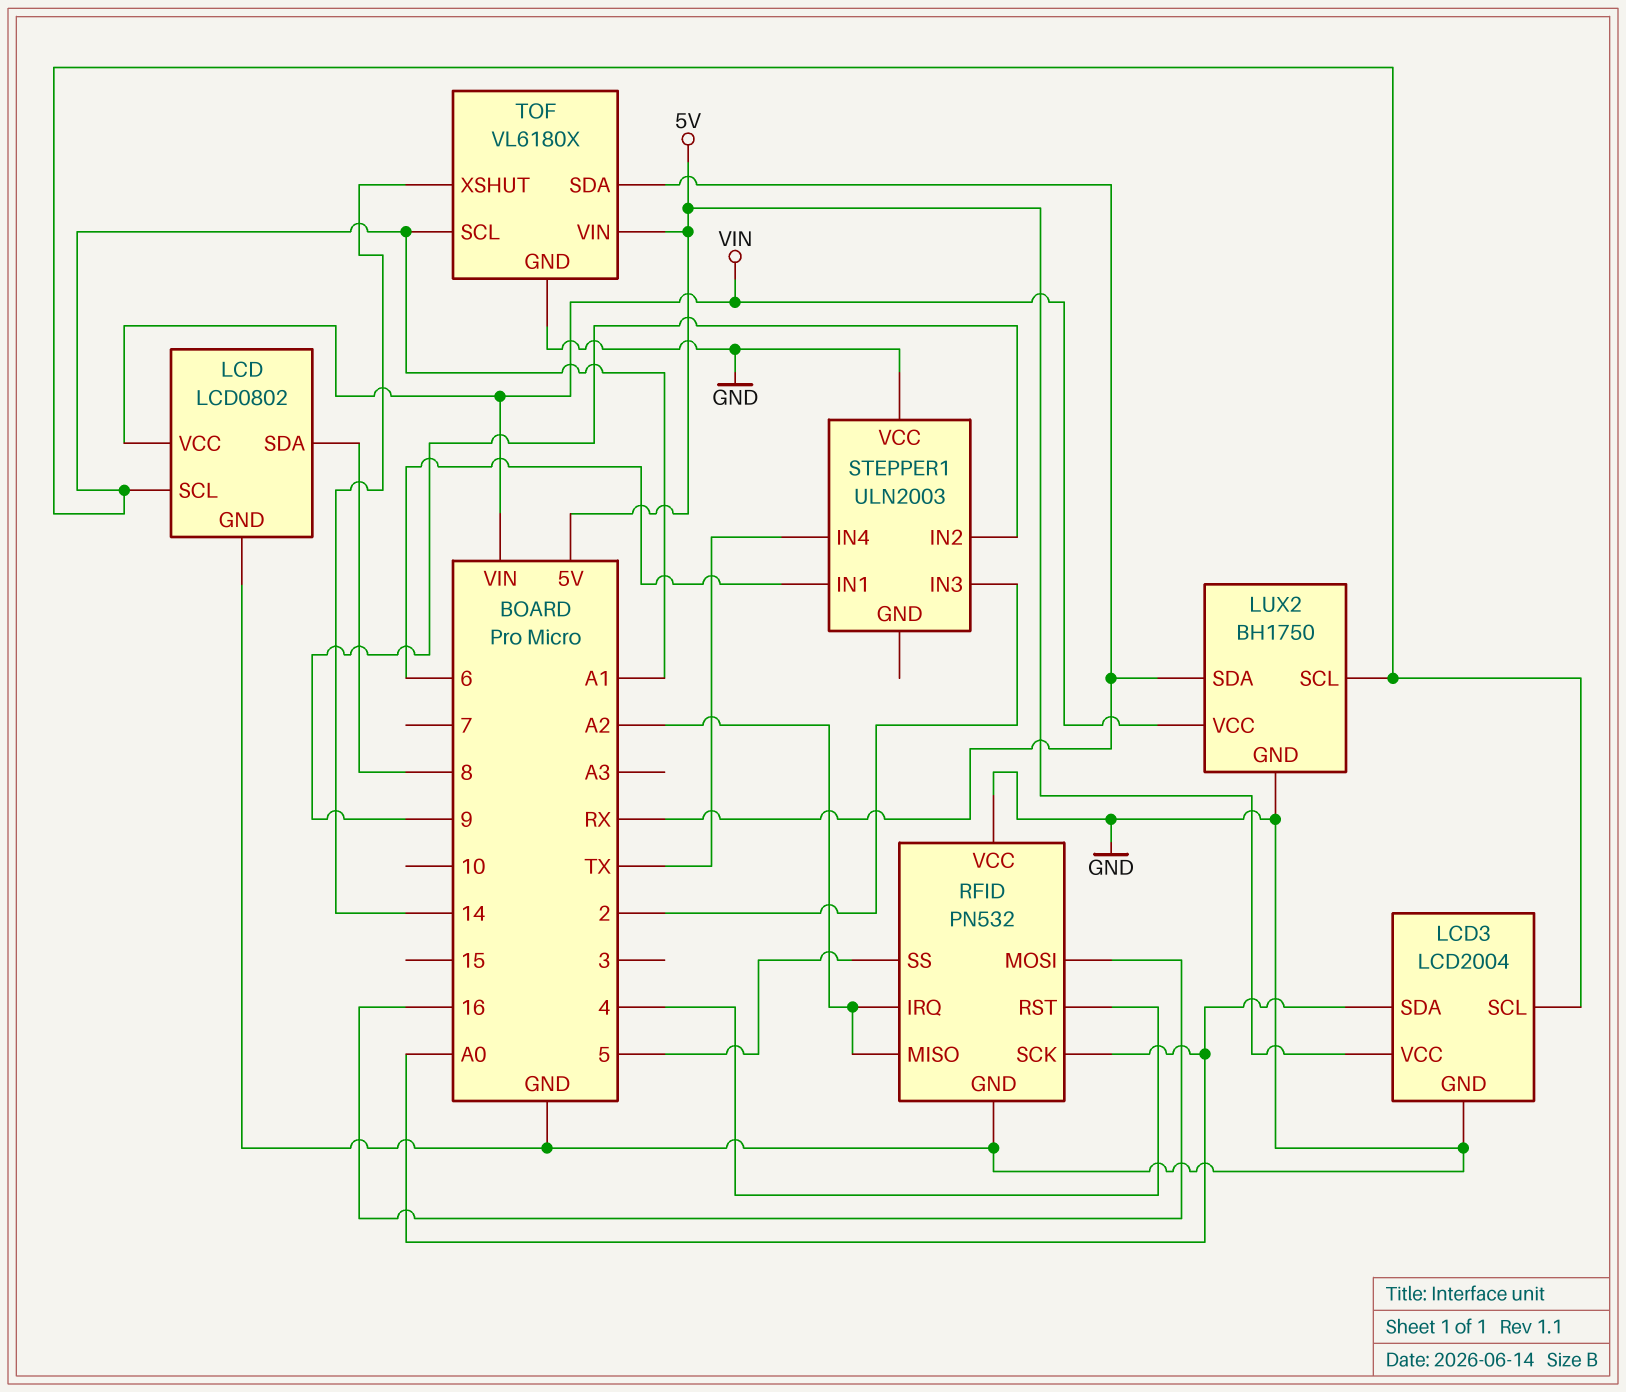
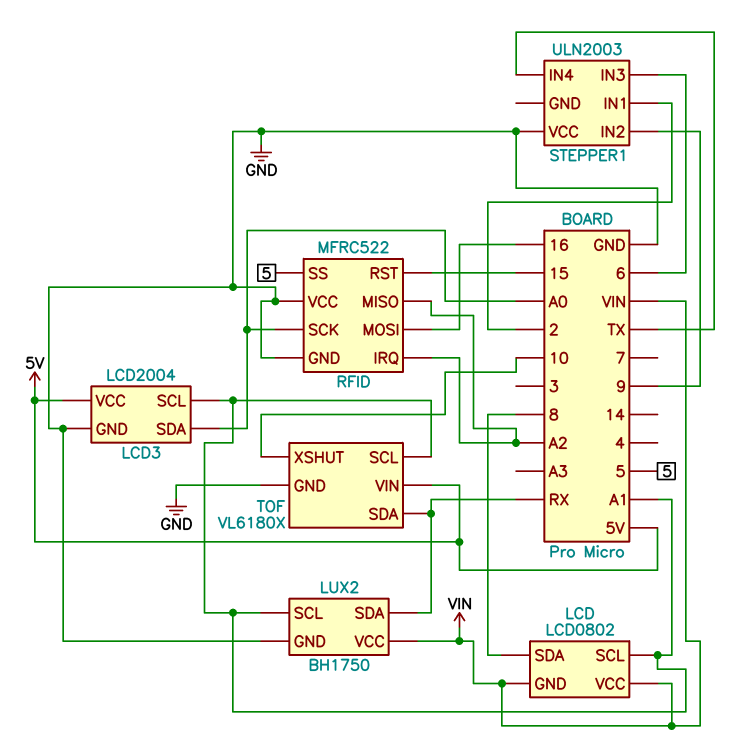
LCD pin GND: GND -> VIN
RFID: PN532 -> MFRC522
RFID pin RST: 4 -> 15
STEPPER1 pin IN1: 6 -> 2
STEPPER1 pin IN3: 2 -> 6
TOF pin XSHUT: 14 -> 10

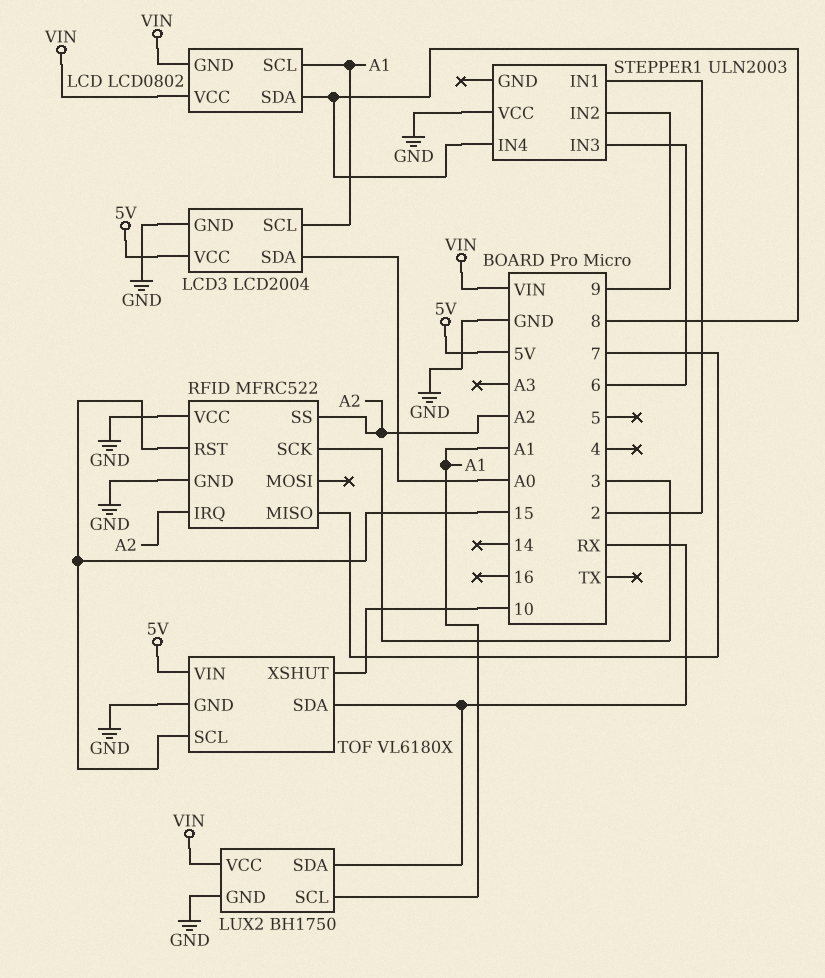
RFID pin MISO: A2 -> 7
RFID pin MOSI: 16 -> none
RFID pin SCK: A0 -> 3
RFID pin SS: 5 -> A2
STEPPER1 pin IN4: TX -> 8
TOF pin SCL: A1 -> 15

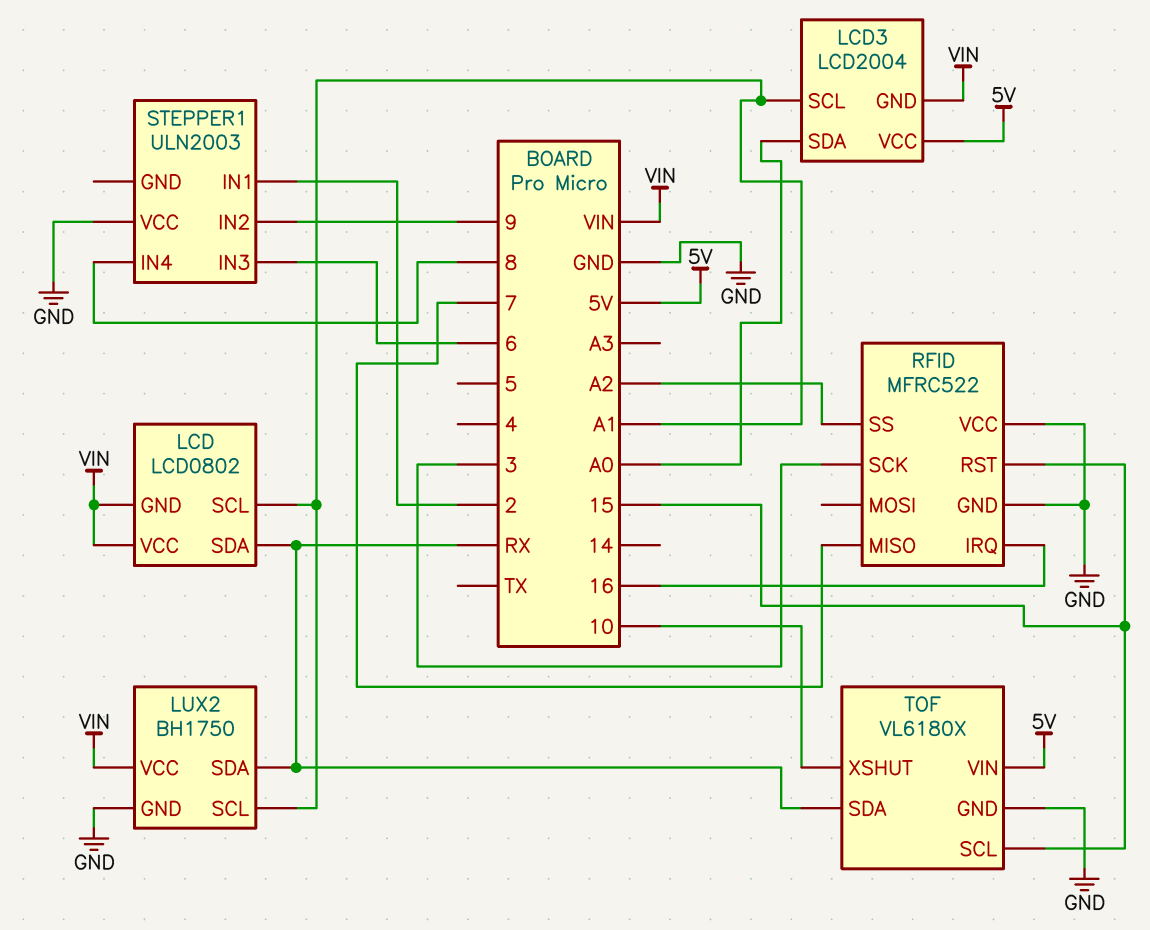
LCD pin SDA: 8 -> RX
LCD3 pin GND: GND -> VIN
RFID pin IRQ: A2 -> 16

